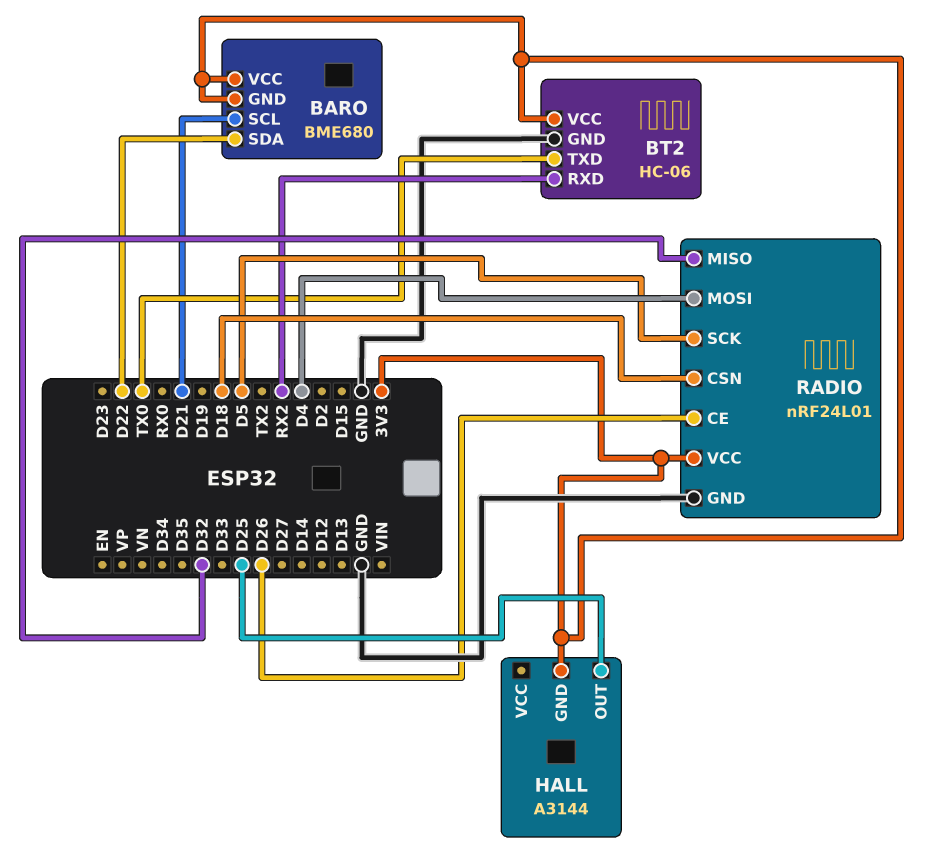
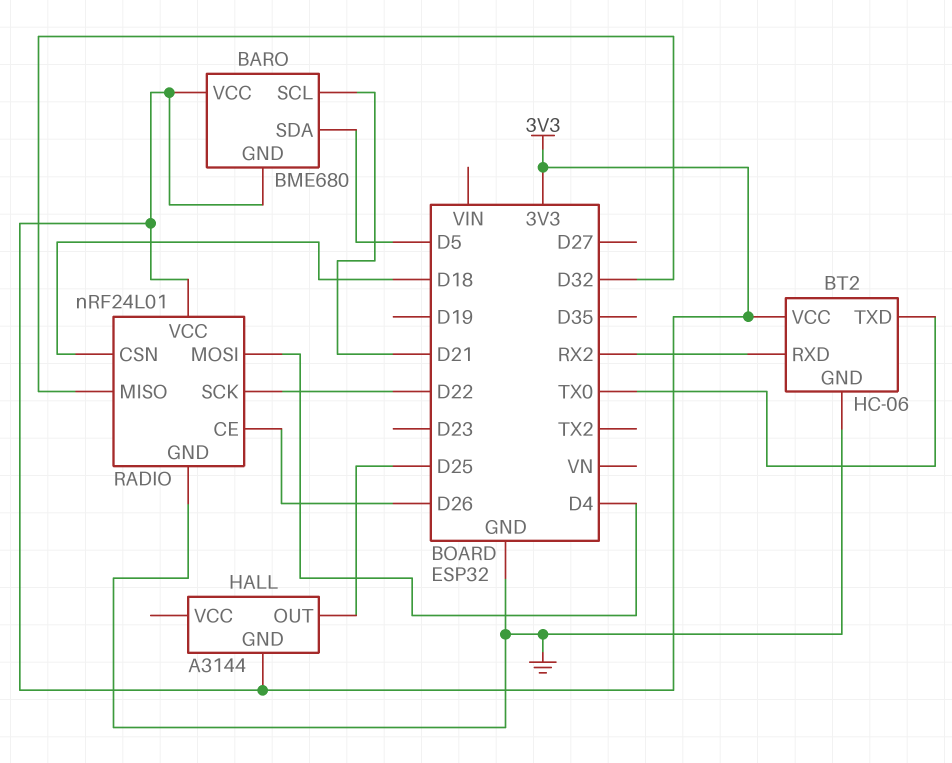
BARO pin SDA: D22 -> D5
RADIO pin SCK: D5 -> D22

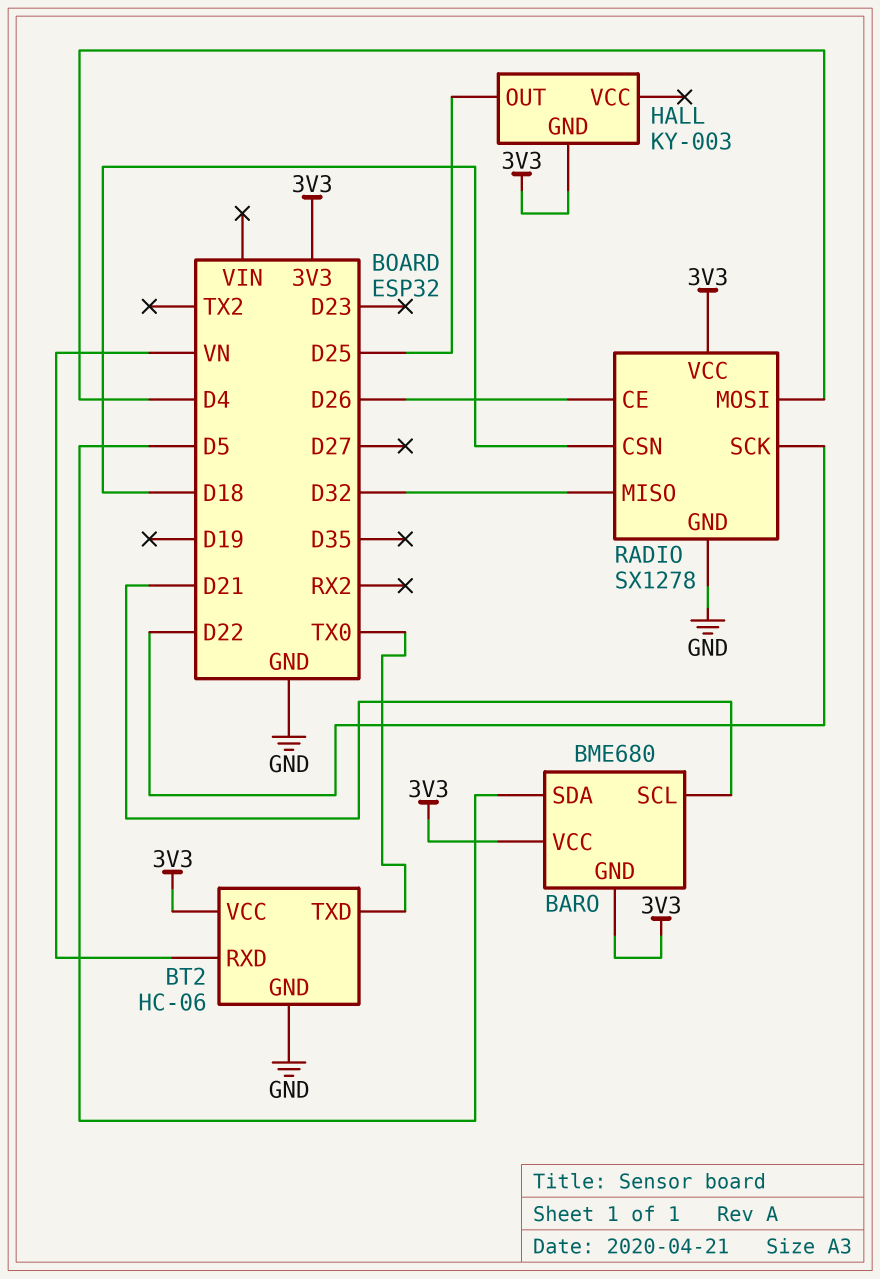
BT2 pin RXD: RX2 -> VN
HALL: A3144 -> KY-003
RADIO: nRF24L01 -> SX1278

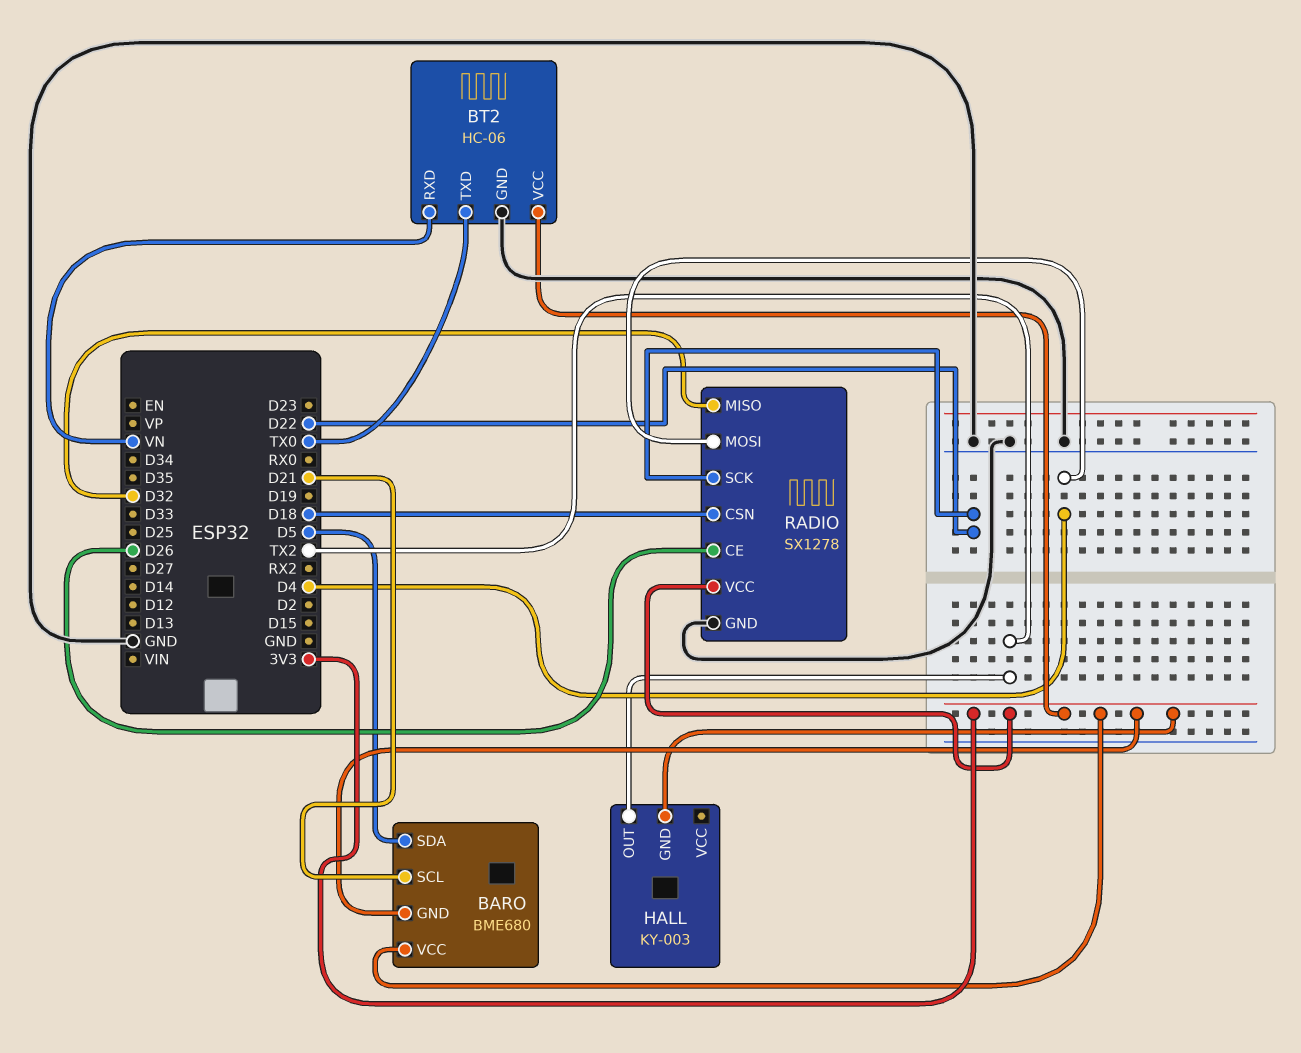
HALL pin OUT: D25 -> TX2

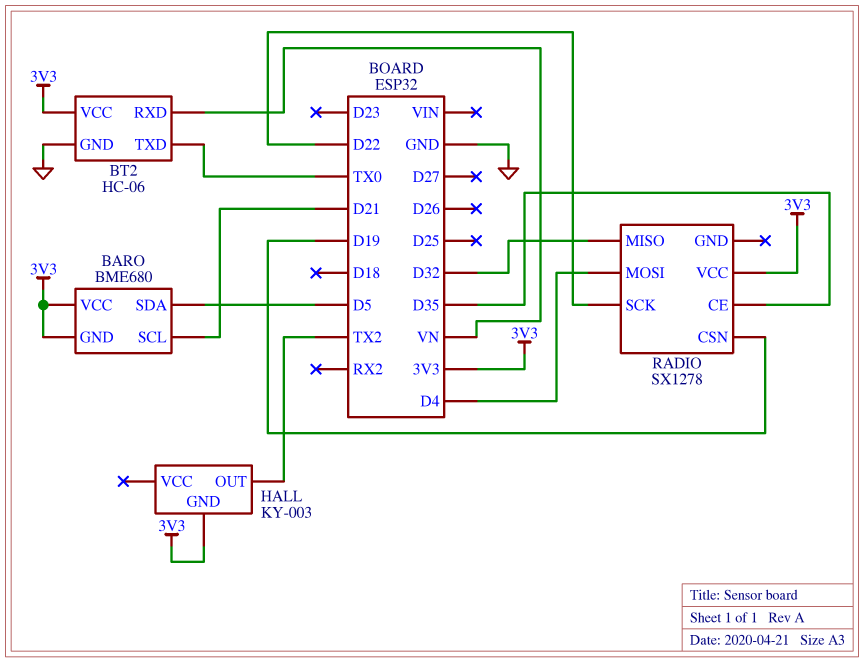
RADIO pin CE: D26 -> D35
RADIO pin CSN: D18 -> D19
RADIO pin GND: GND -> none

